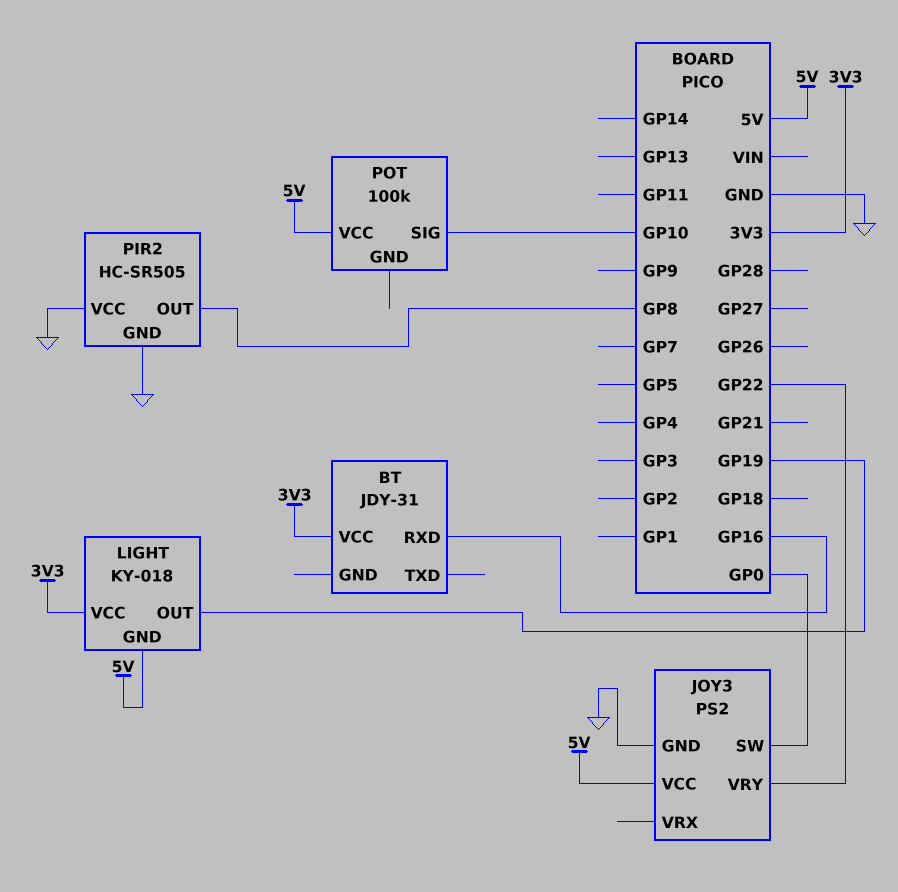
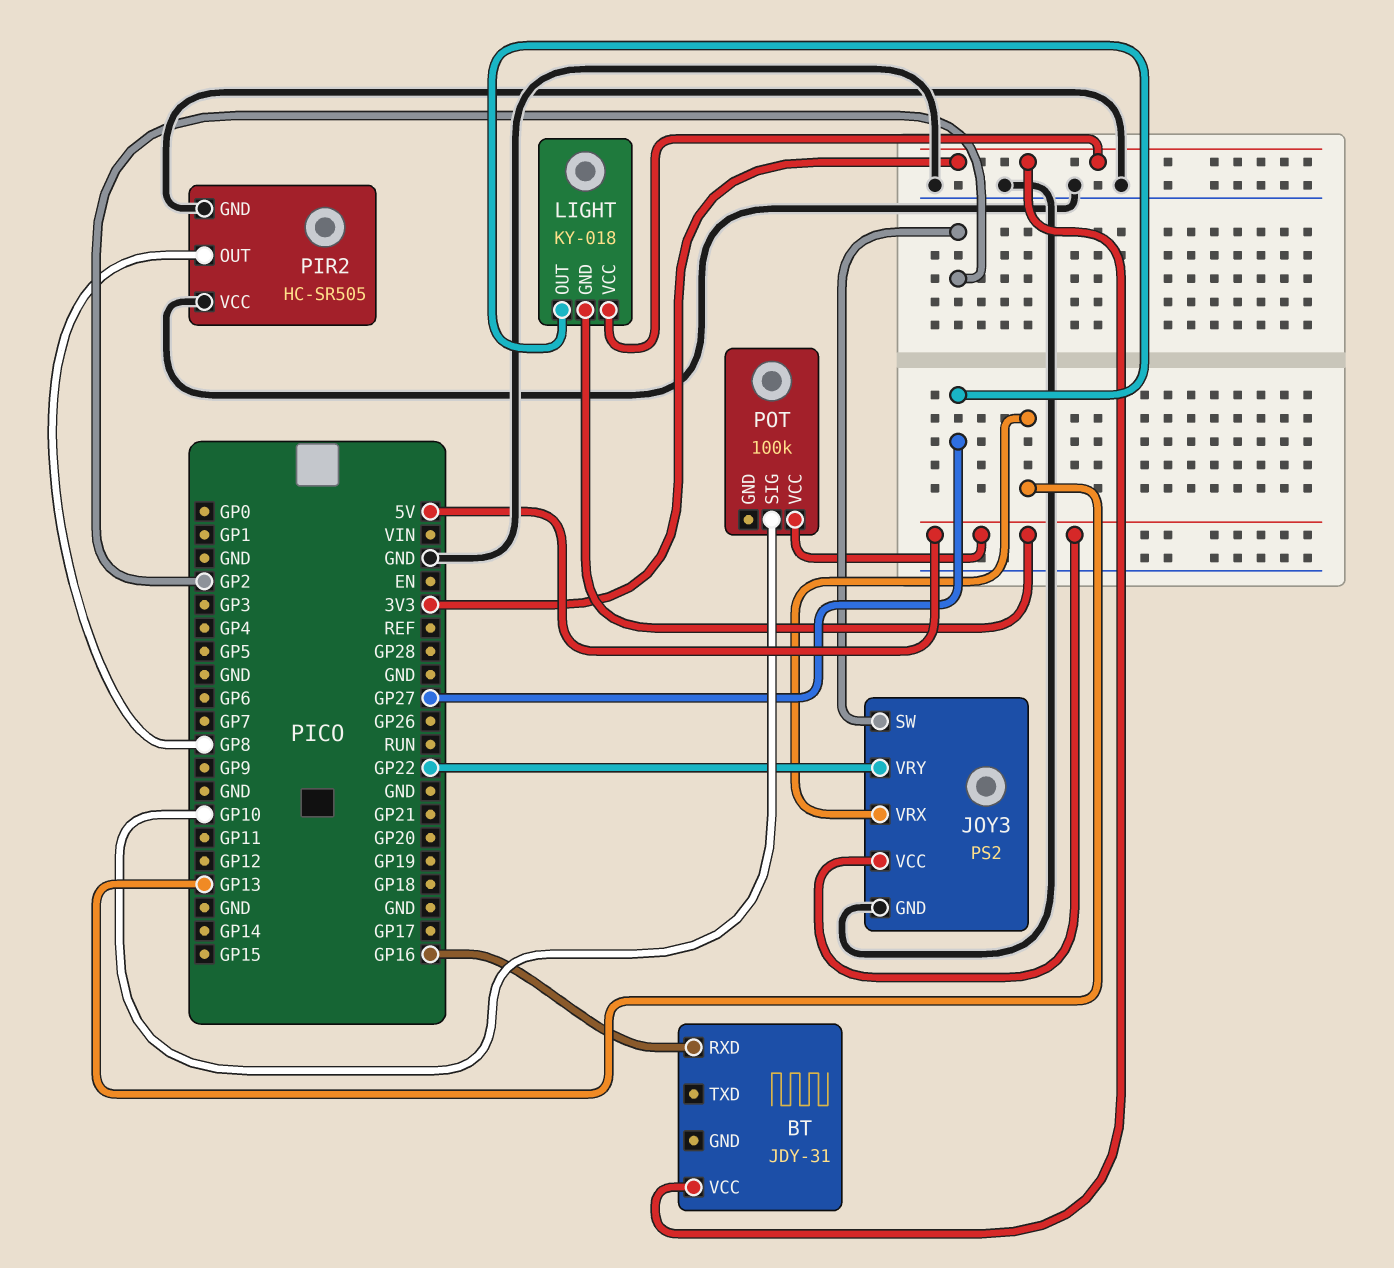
JOY3 pin SW: GP0 -> GP2
JOY3 pin VRX: none -> GP13
LIGHT pin OUT: GP19 -> GP27

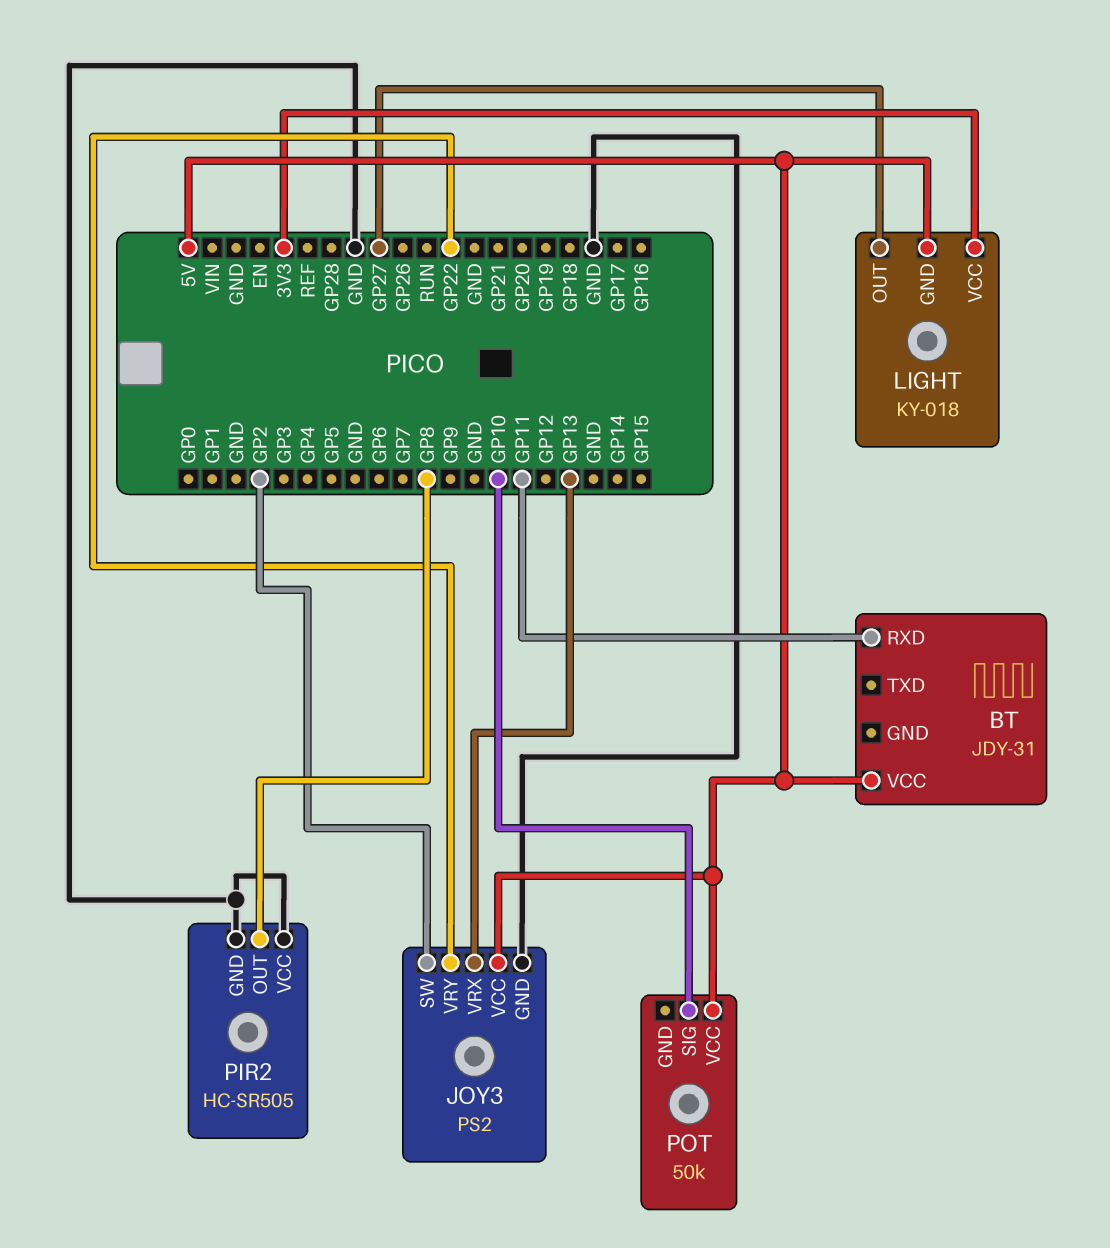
BT pin RXD: GP16 -> GP11
BT pin VCC: 3V3 -> 5V
POT: 100k -> 50k

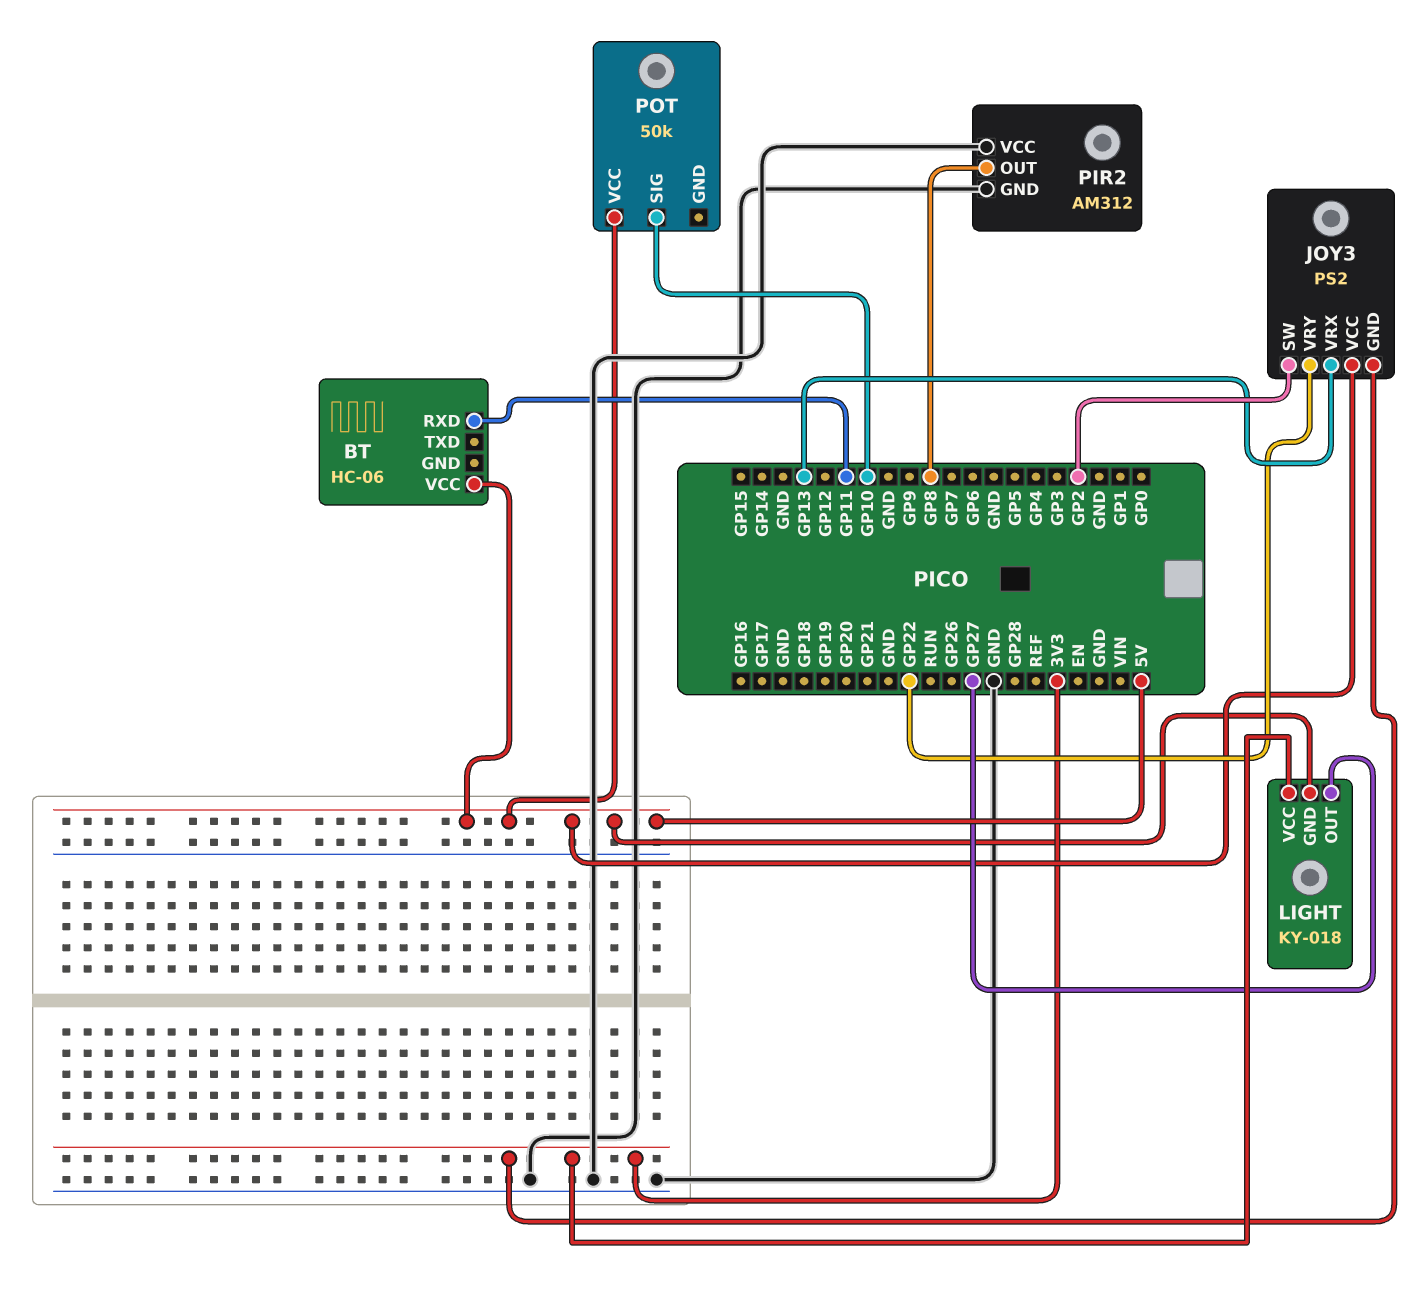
BT: JDY-31 -> HC-06
JOY3 pin GND: GND -> 3V3
PIR2: HC-SR505 -> AM312

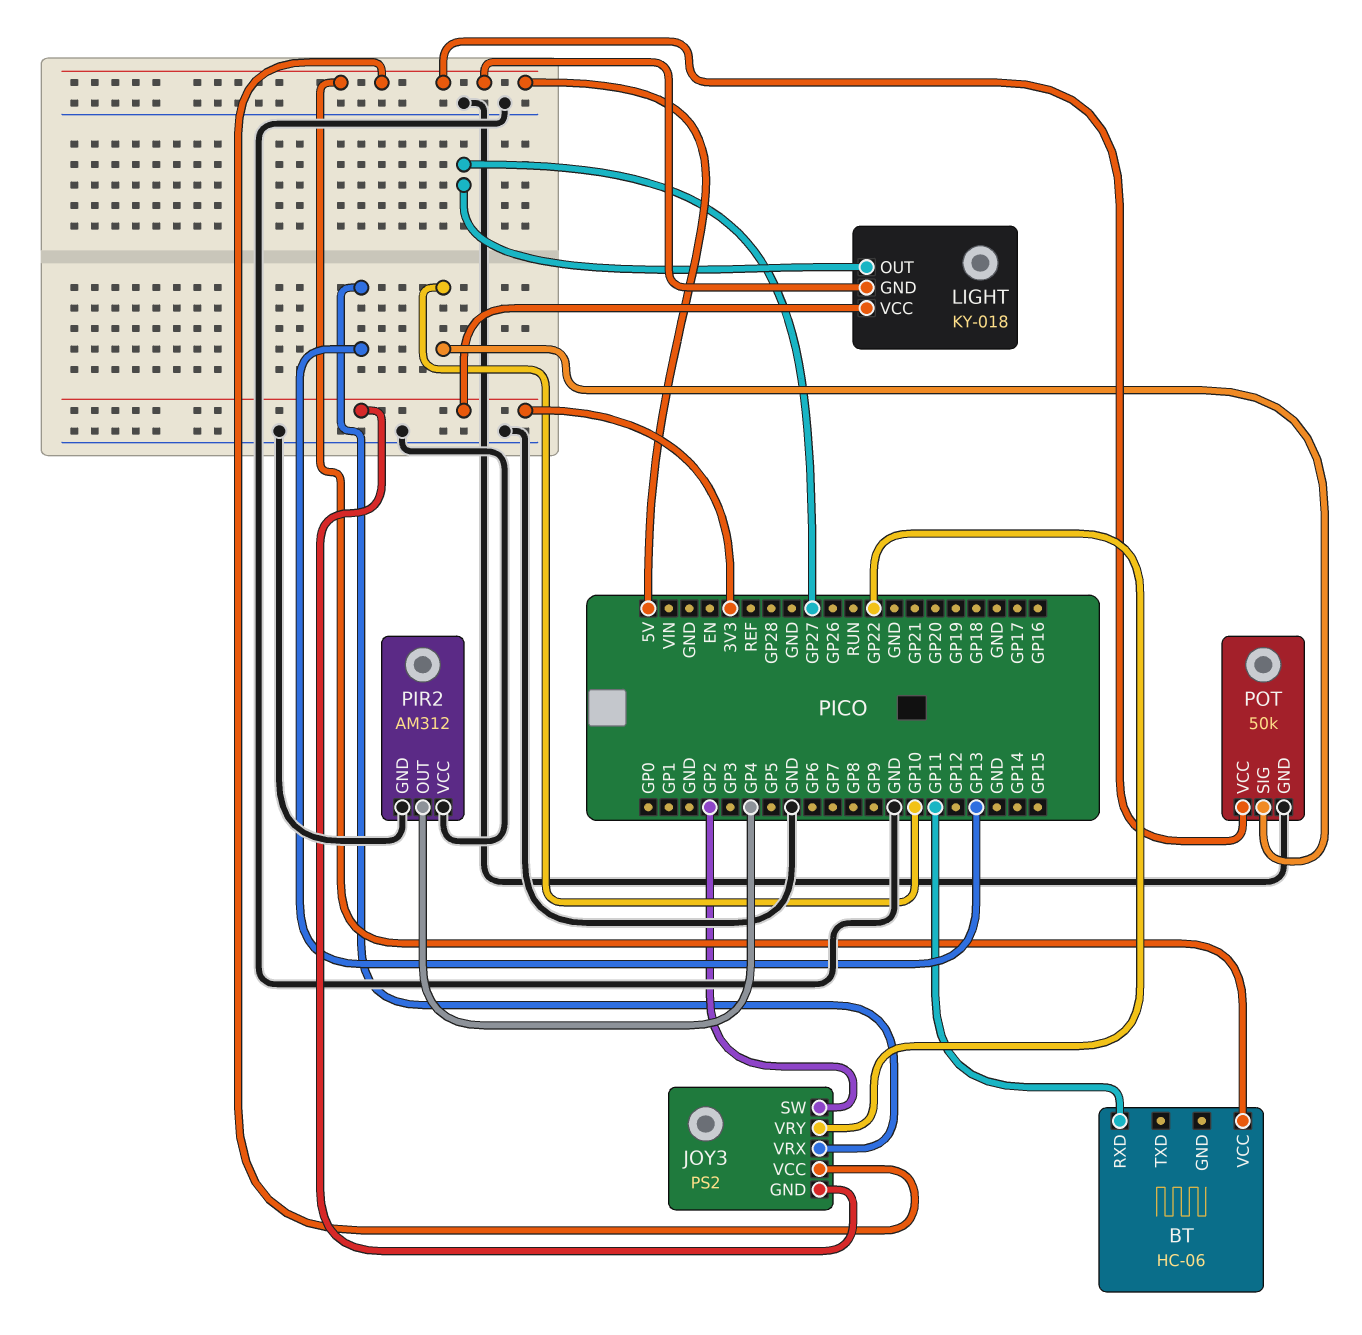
PIR2 pin OUT: GP8 -> GP4
POT pin GND: none -> GND

